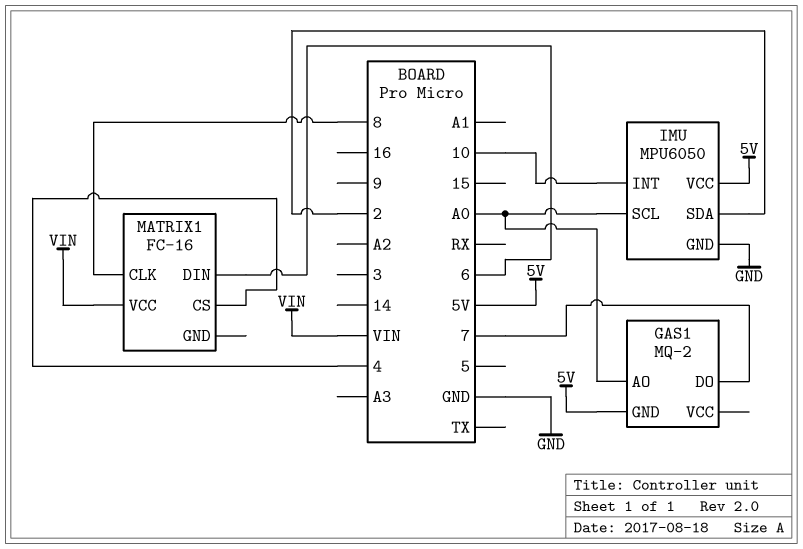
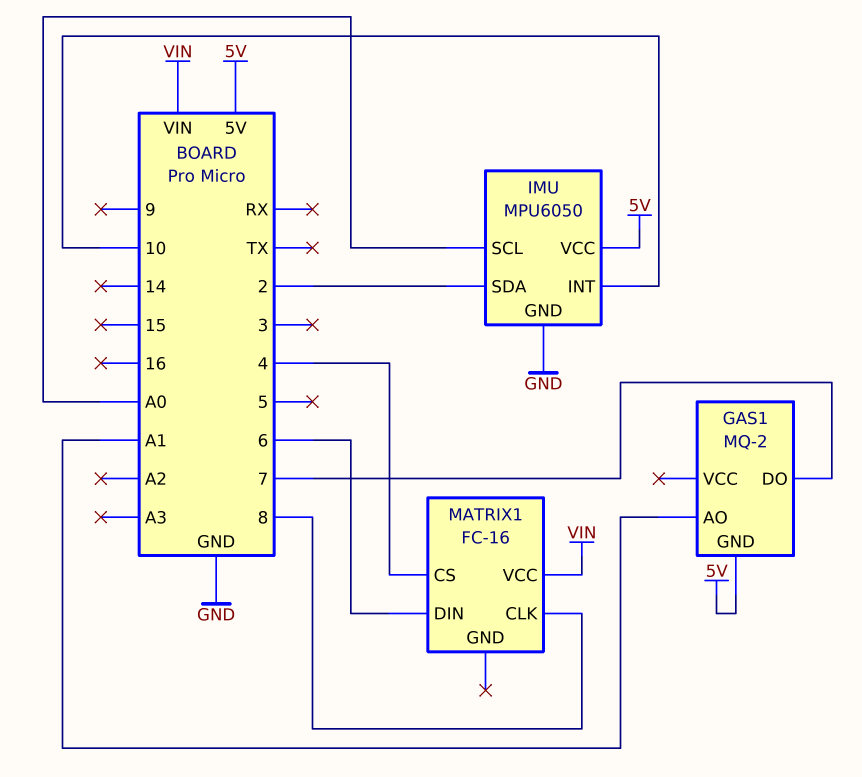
GAS1 pin AO: A0 -> A1

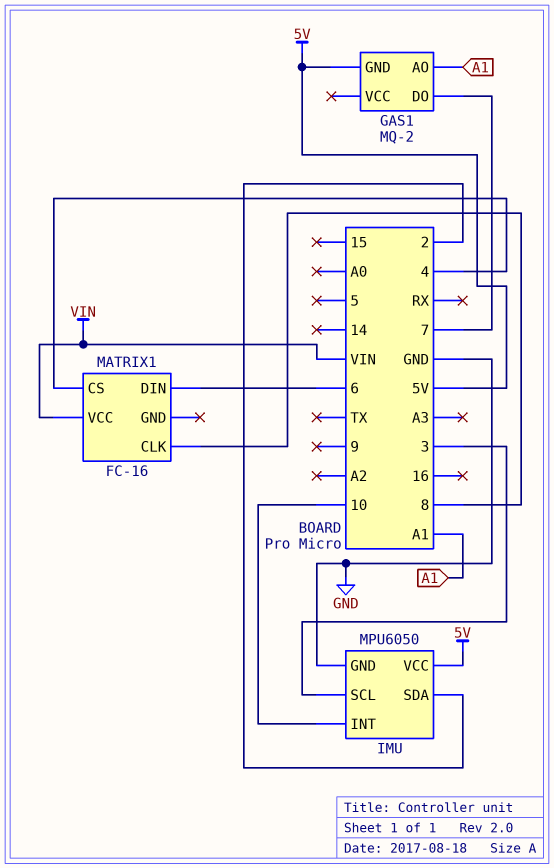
IMU pin SCL: A0 -> 3

